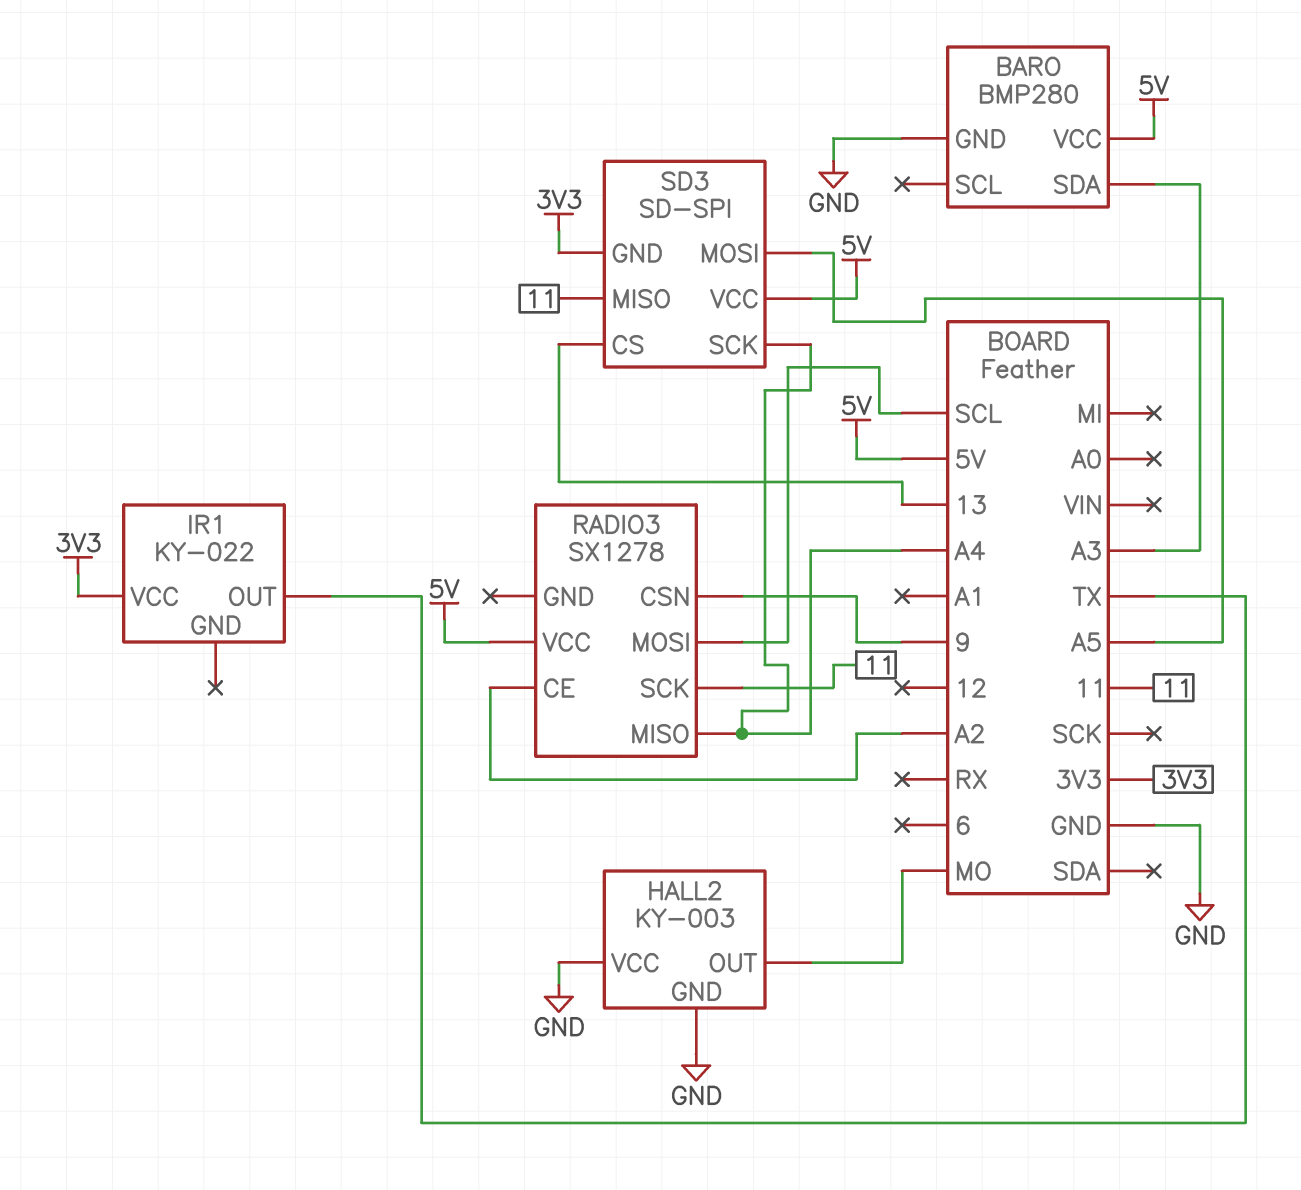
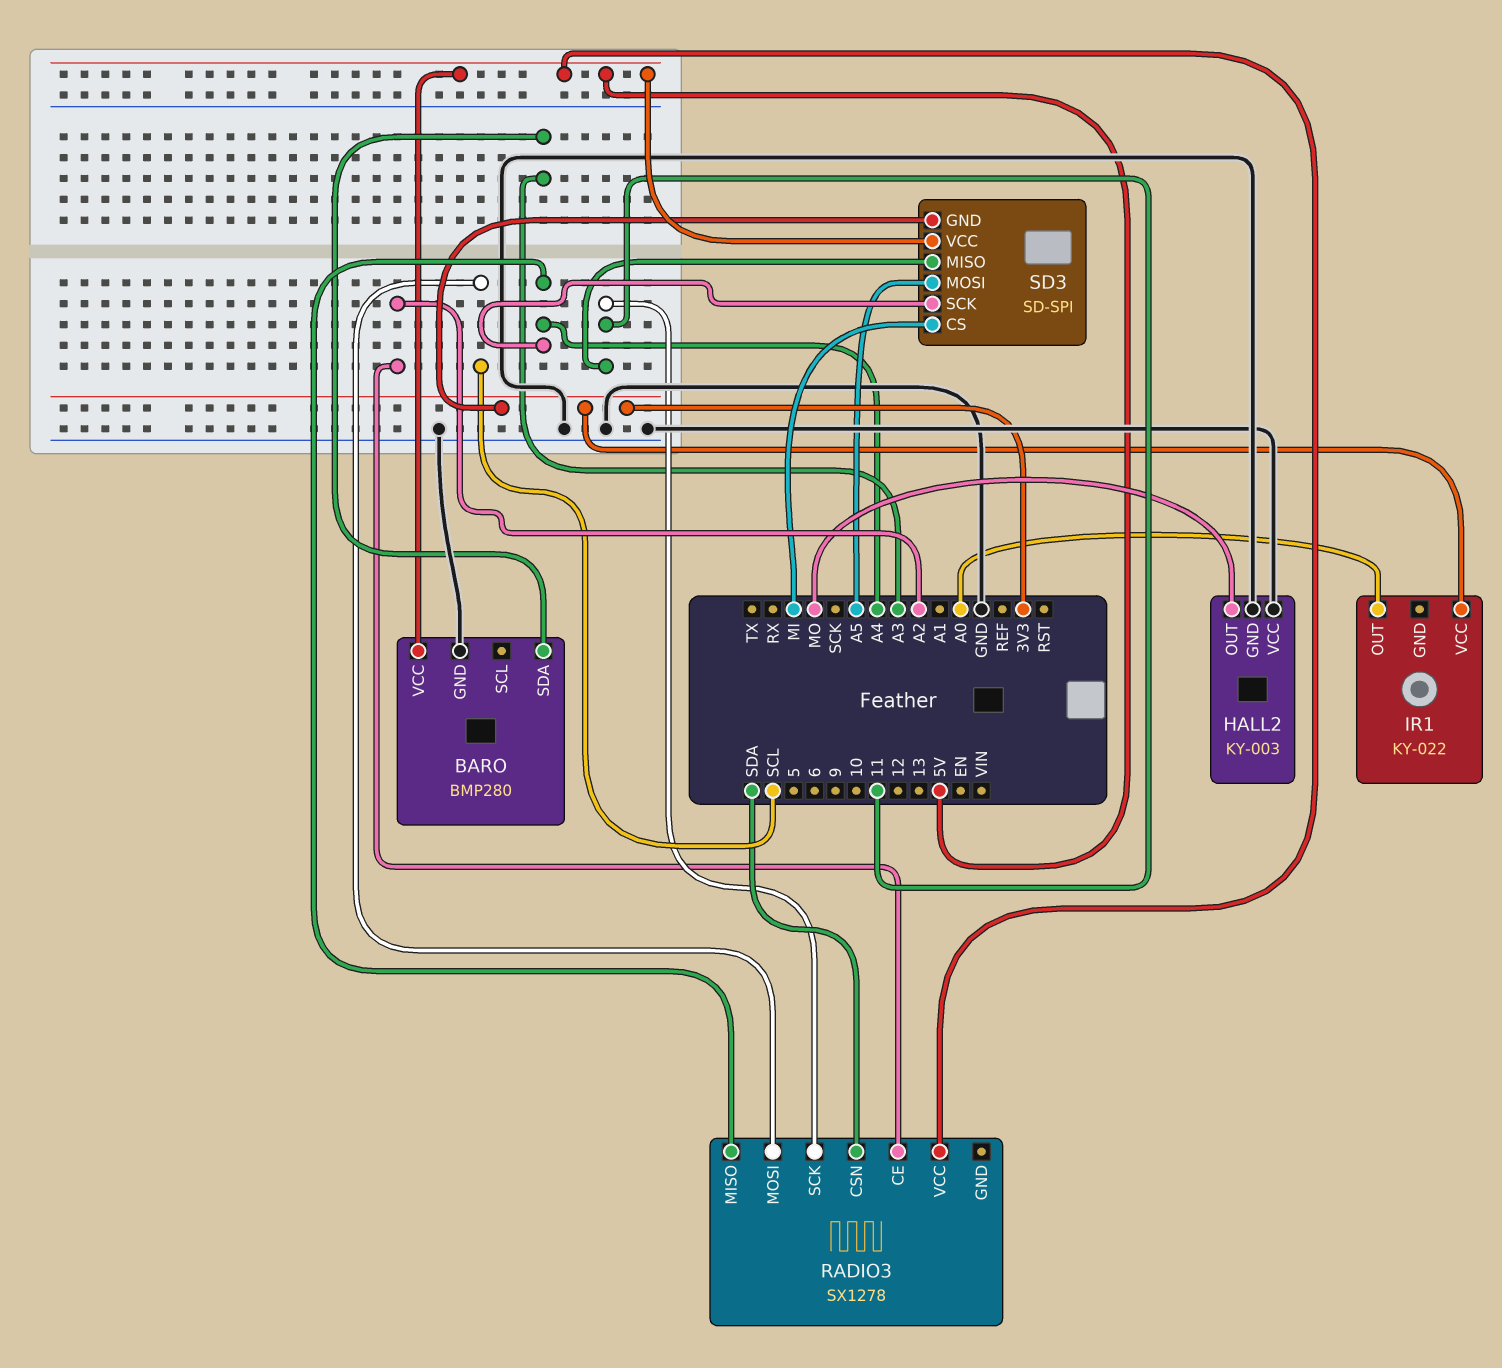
IR1 pin OUT: TX -> A0
RADIO3 pin CSN: 9 -> SDA
SD3 pin CS: 13 -> MI

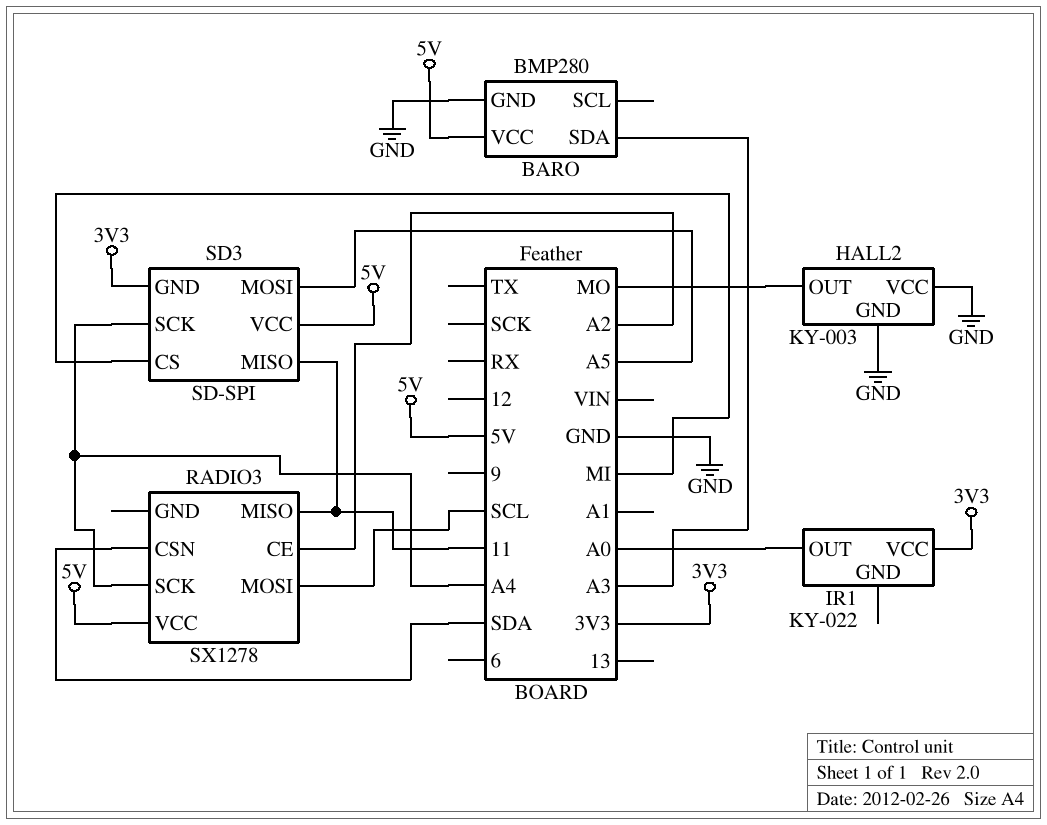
RADIO3 pin MISO: A4 -> 11
RADIO3 pin SCK: 11 -> A4

